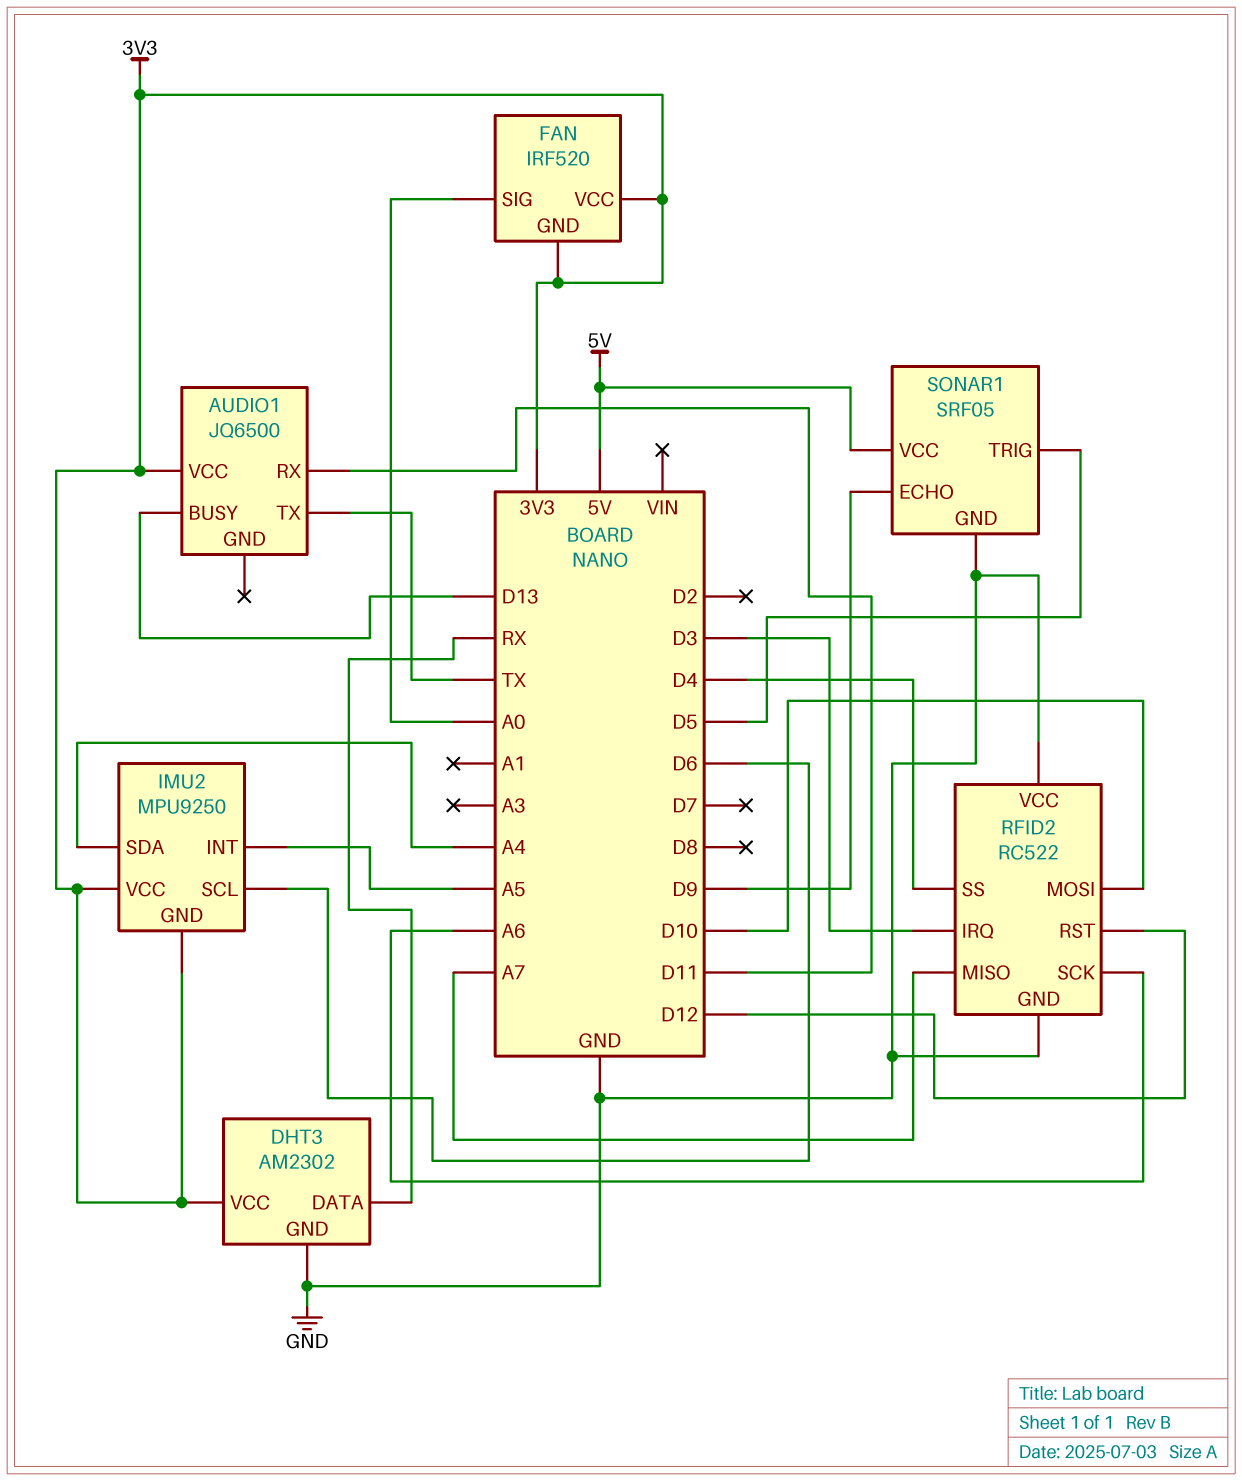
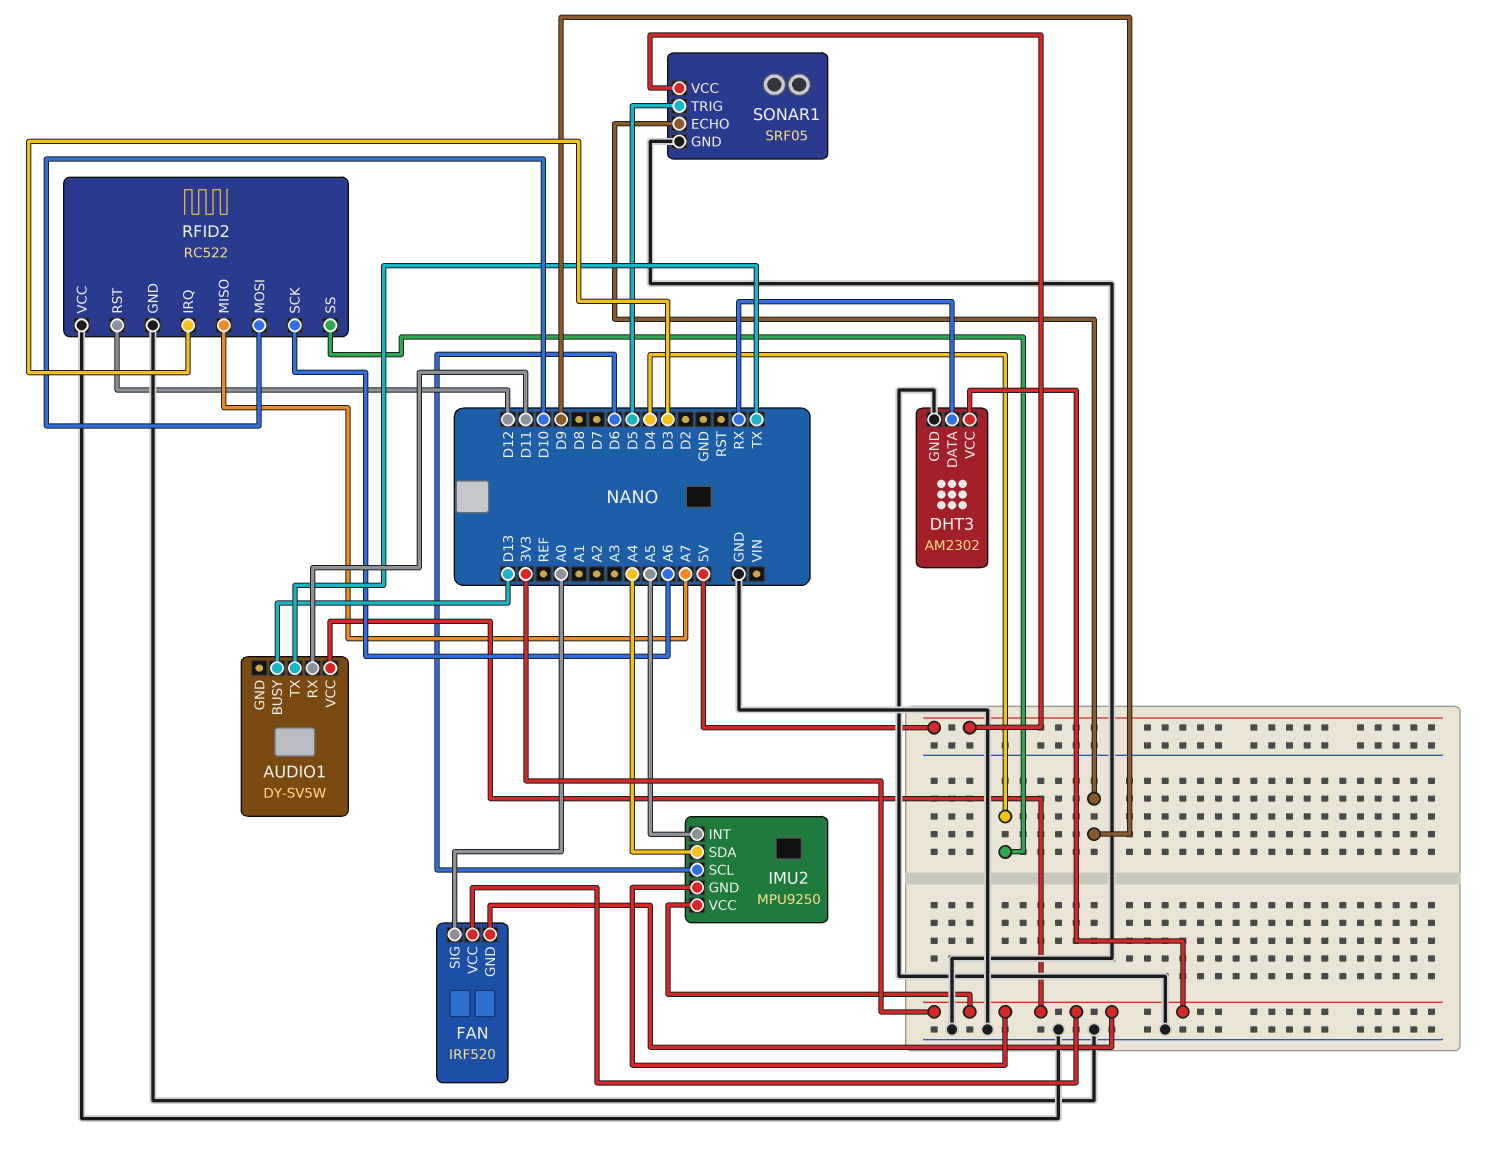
AUDIO1: JQ6500 -> DY-SV5W

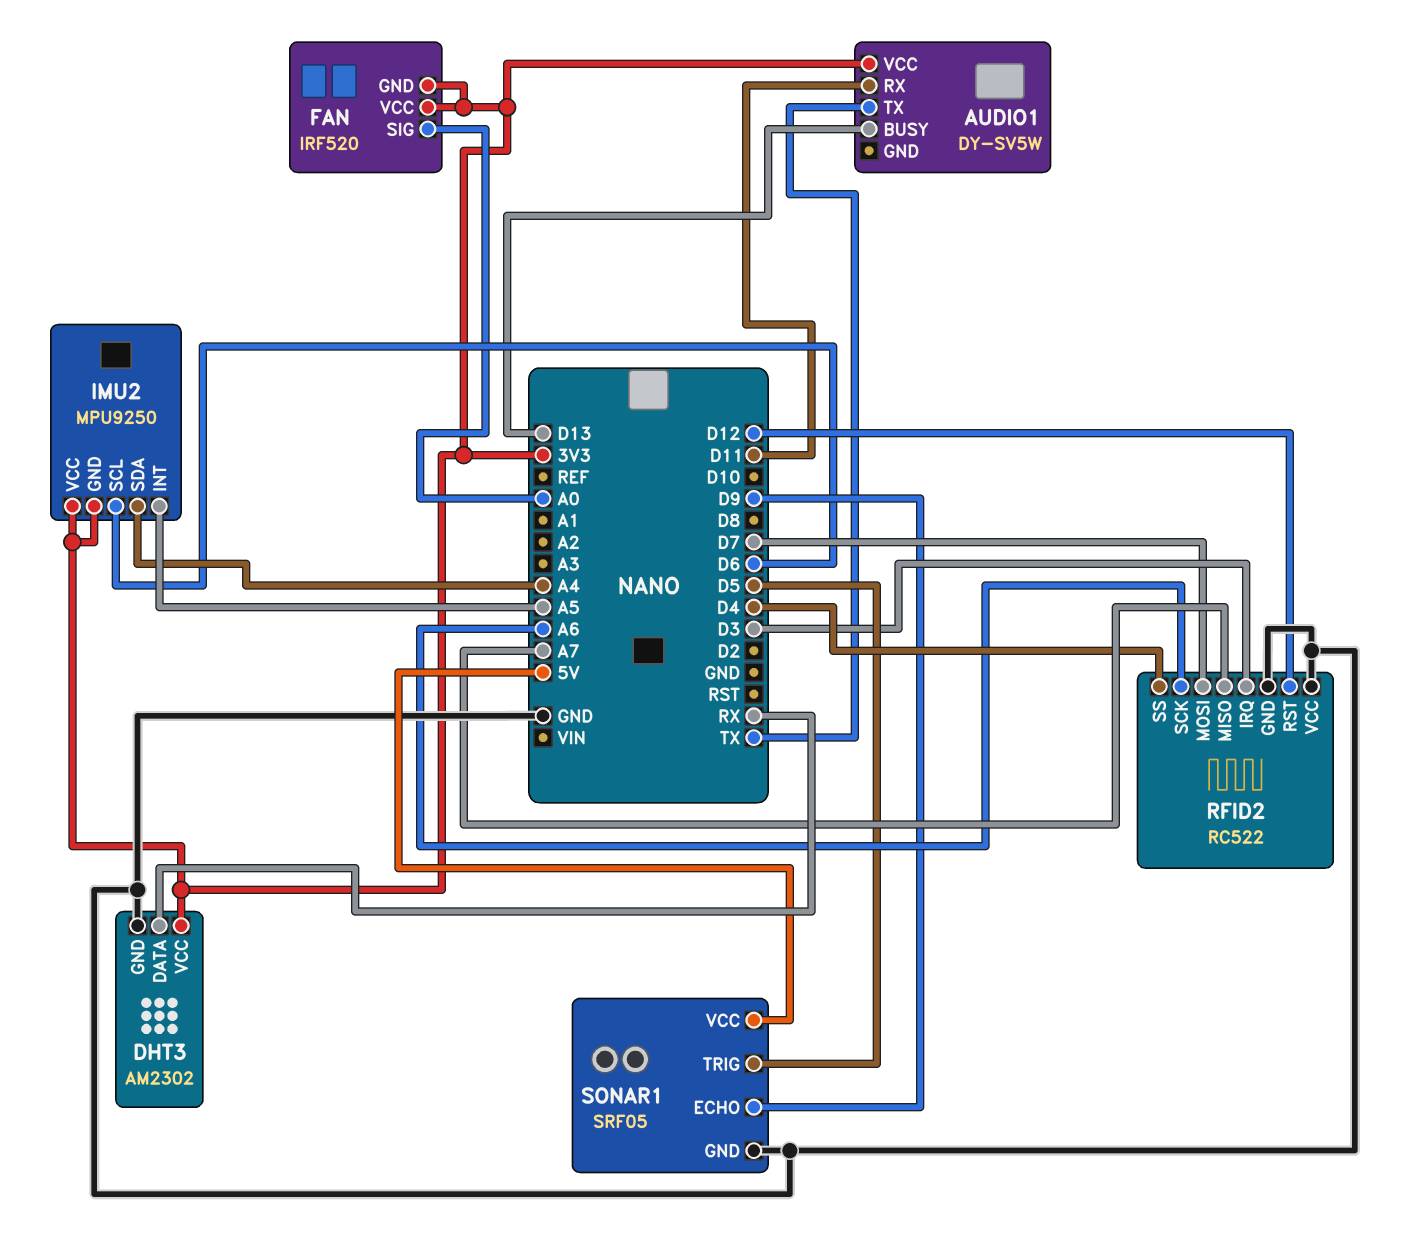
RFID2 pin MOSI: D10 -> D7

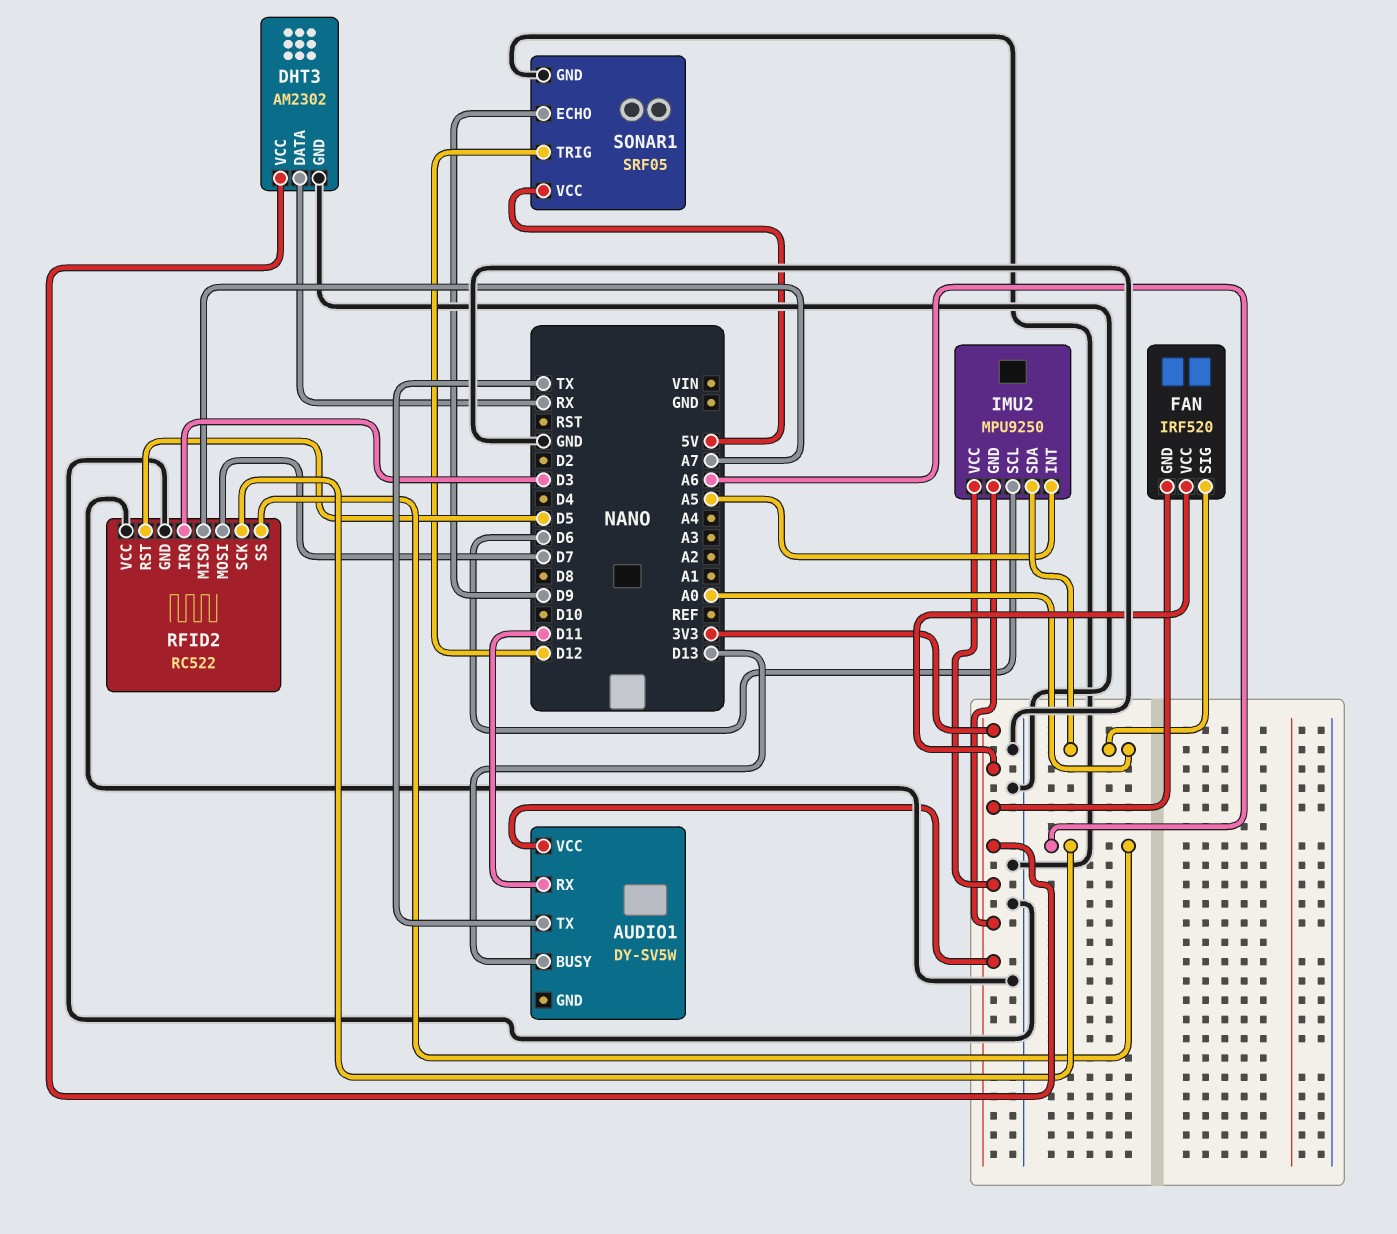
IMU2 pin SDA: A4 -> A0
RFID2 pin RST: D12 -> D5
RFID2 pin SS: D4 -> A6
SONAR1 pin TRIG: D5 -> D12

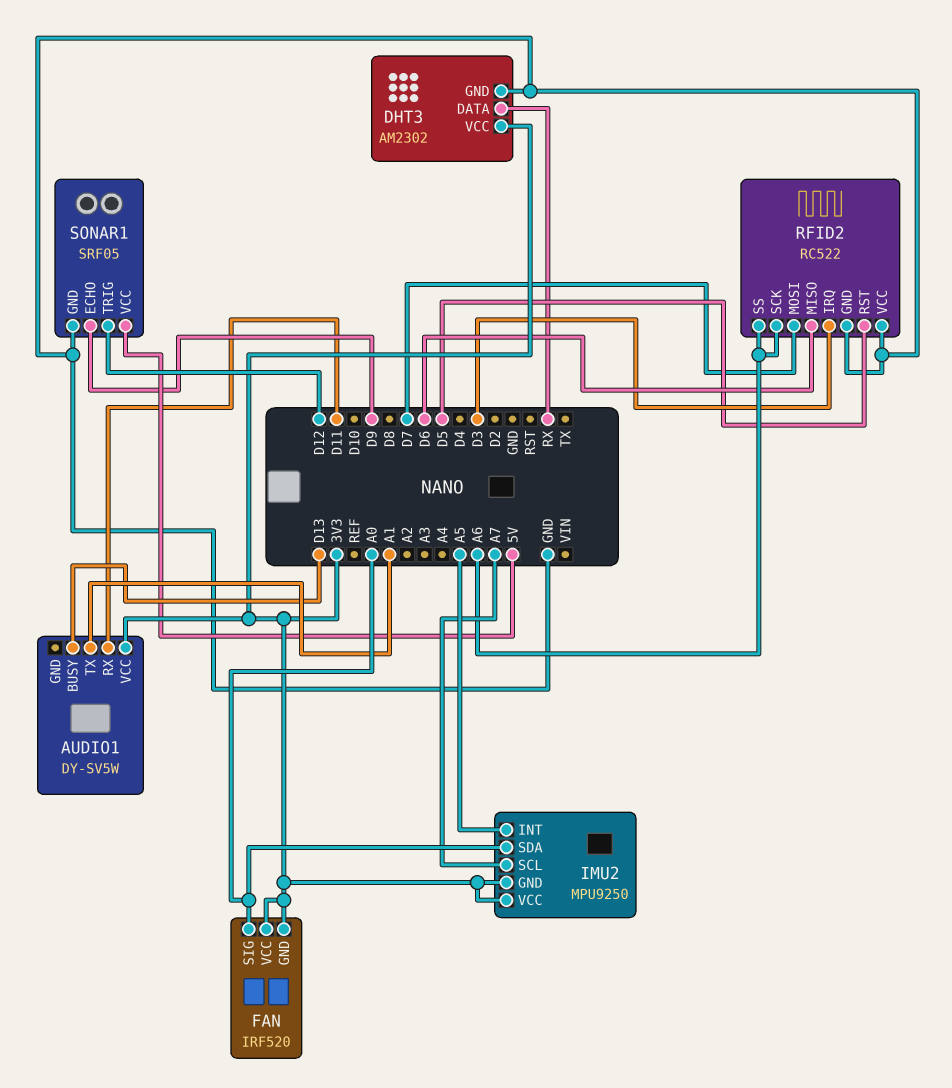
AUDIO1 pin TX: TX -> A1
IMU2 pin SCL: D6 -> A7
RFID2 pin MISO: A7 -> D6

